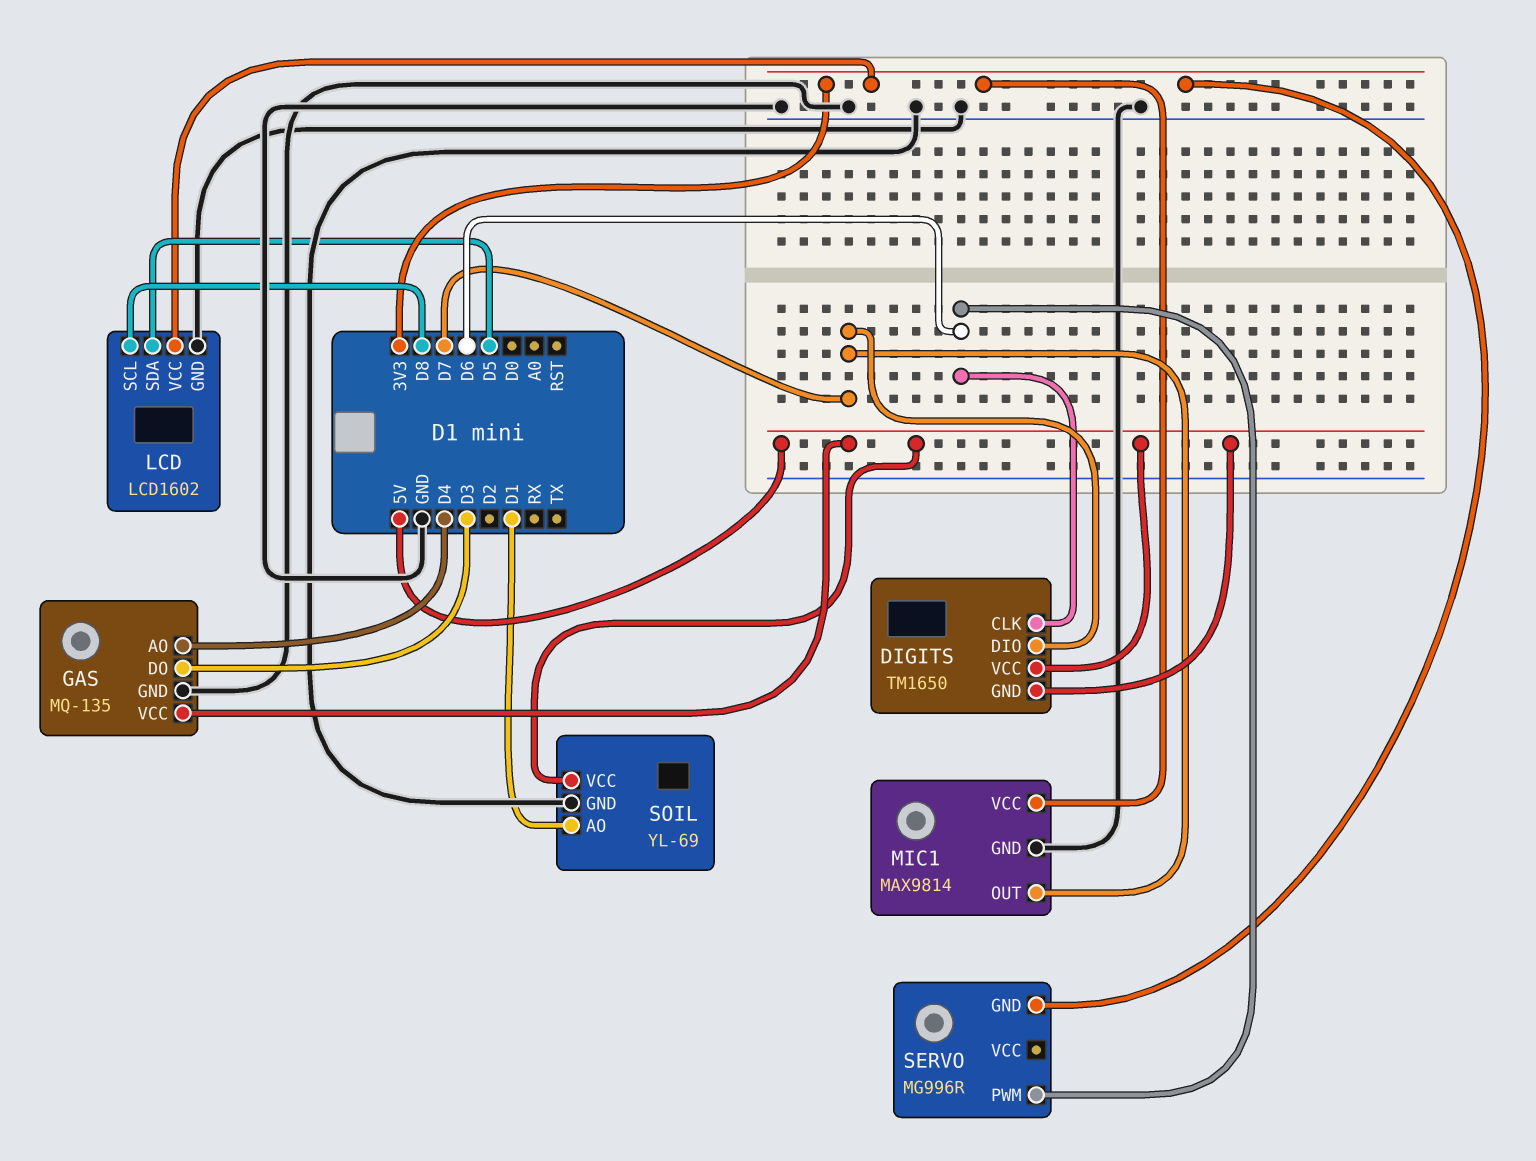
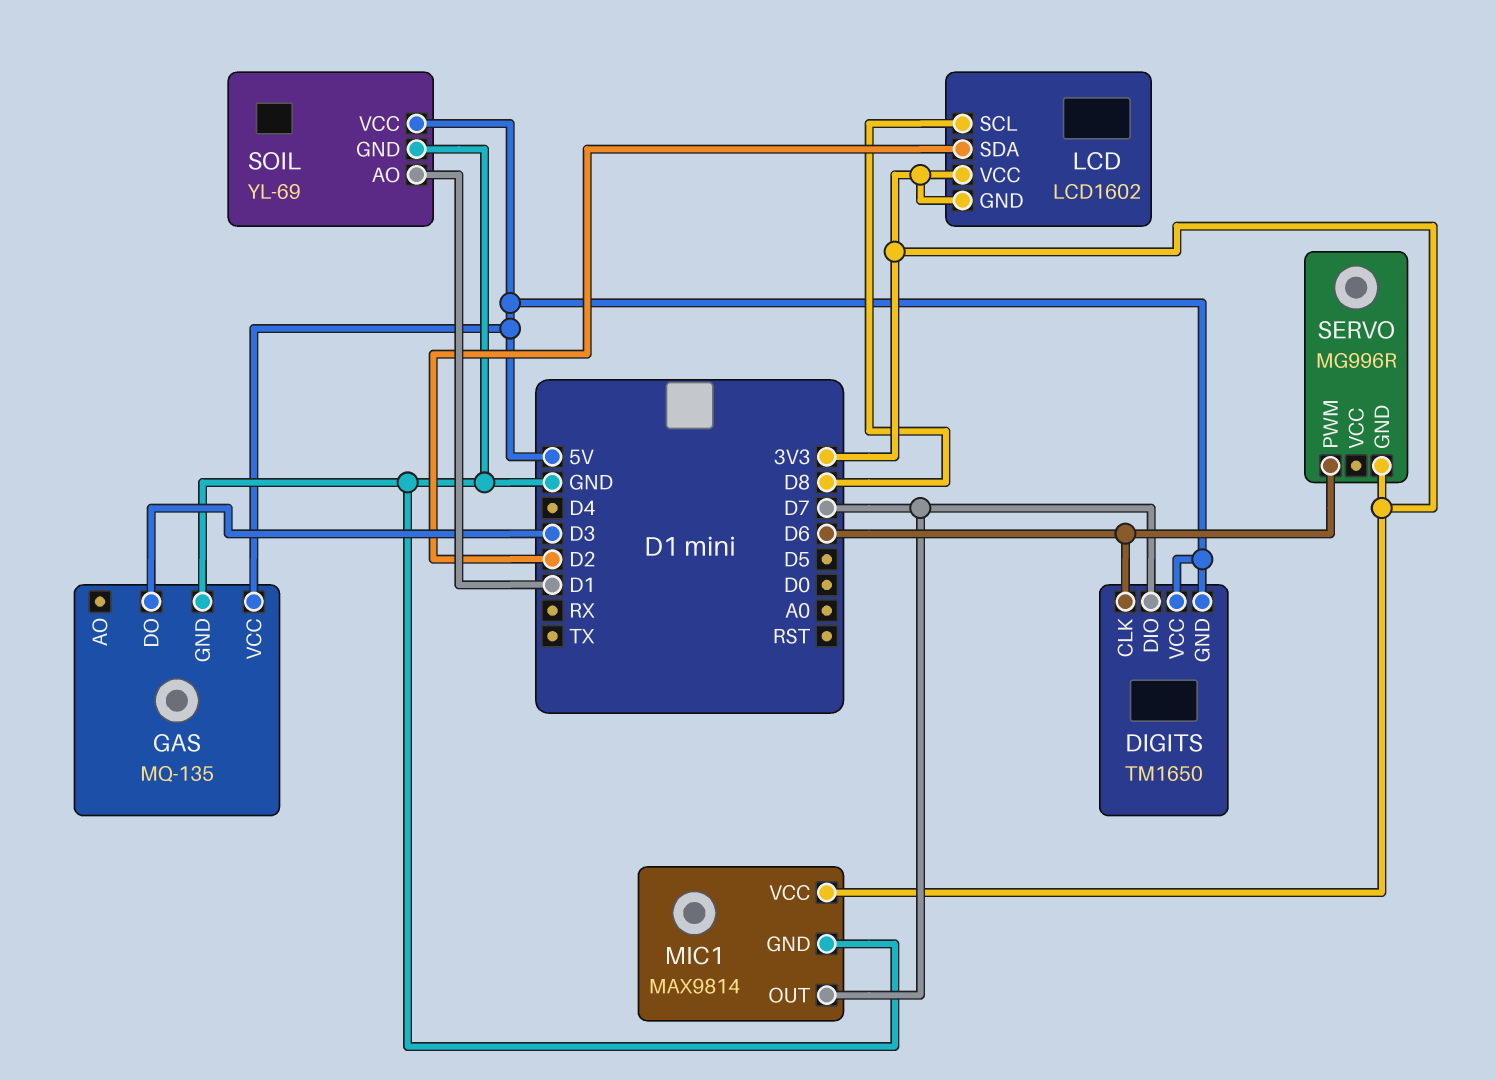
GAS pin AO: D4 -> none
LCD pin GND: GND -> 3V3
LCD pin SDA: D5 -> D2

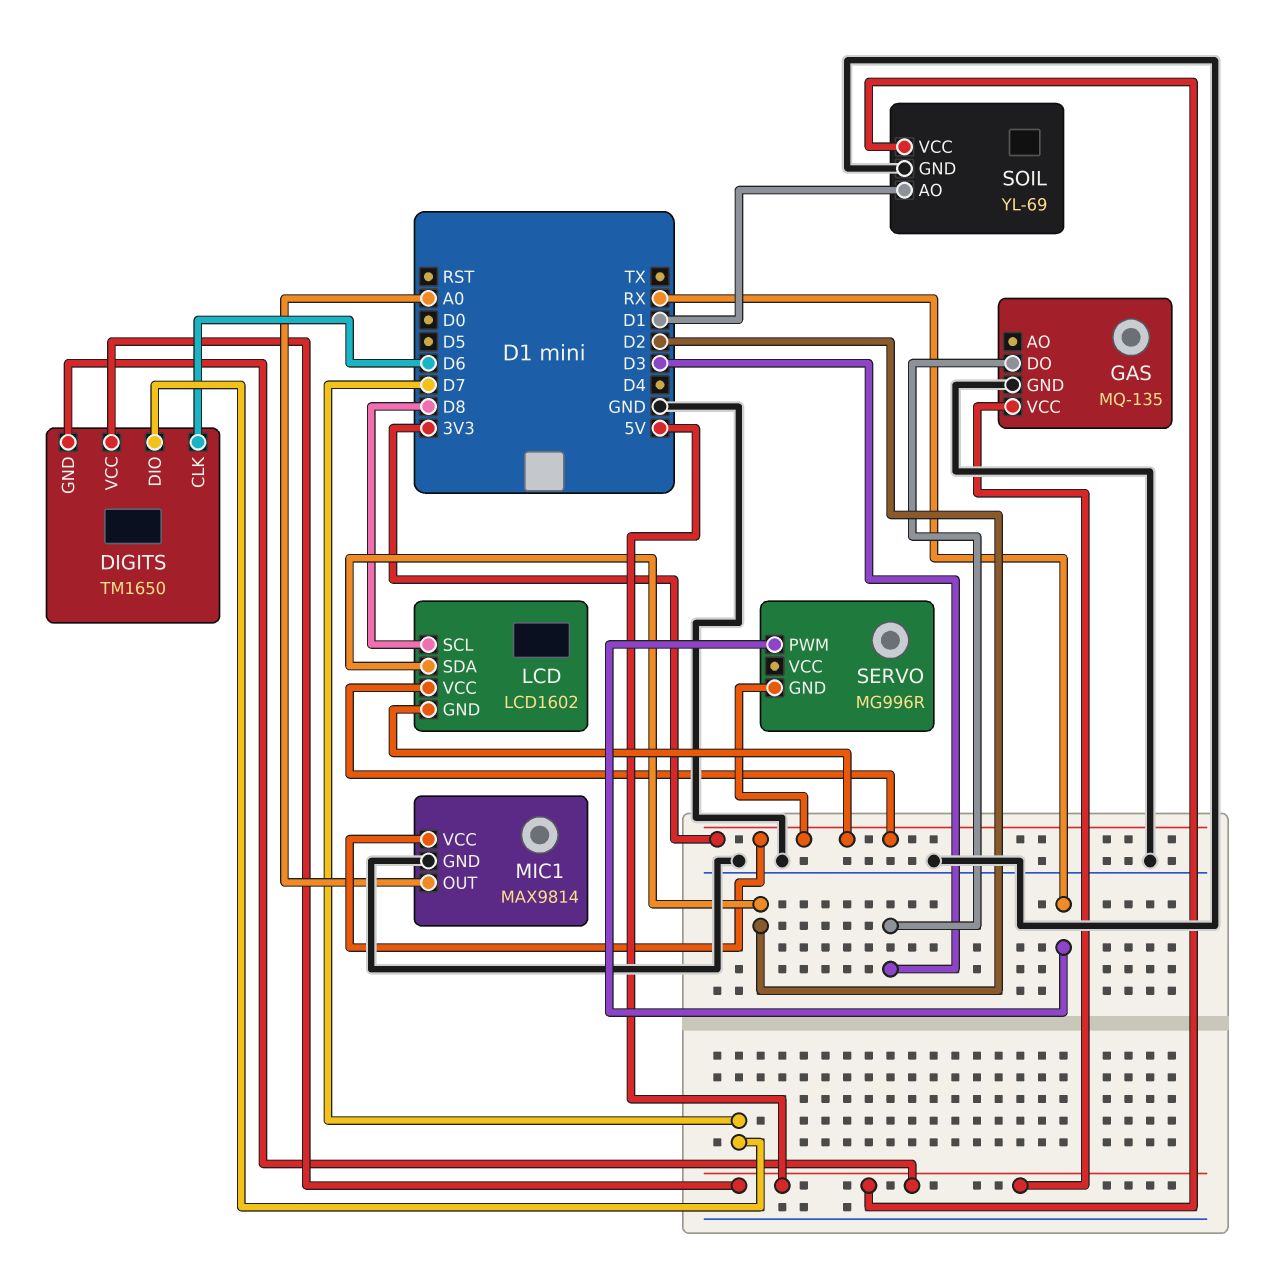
MIC1 pin OUT: D7 -> A0
SERVO pin PWM: D6 -> RX

